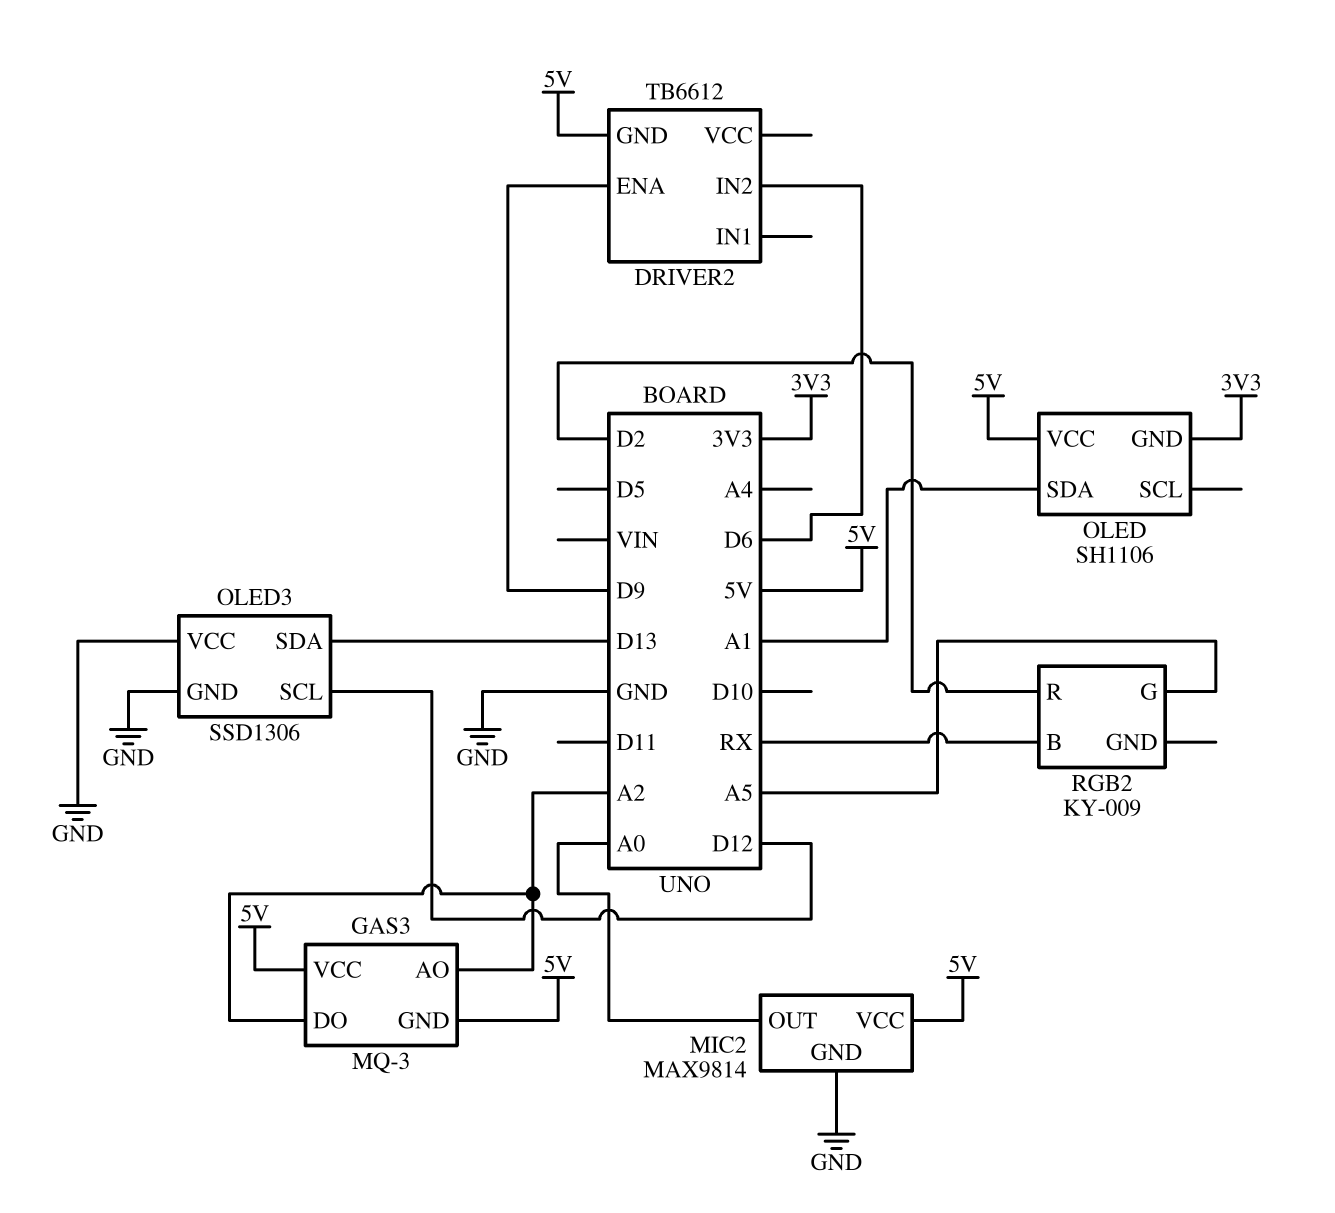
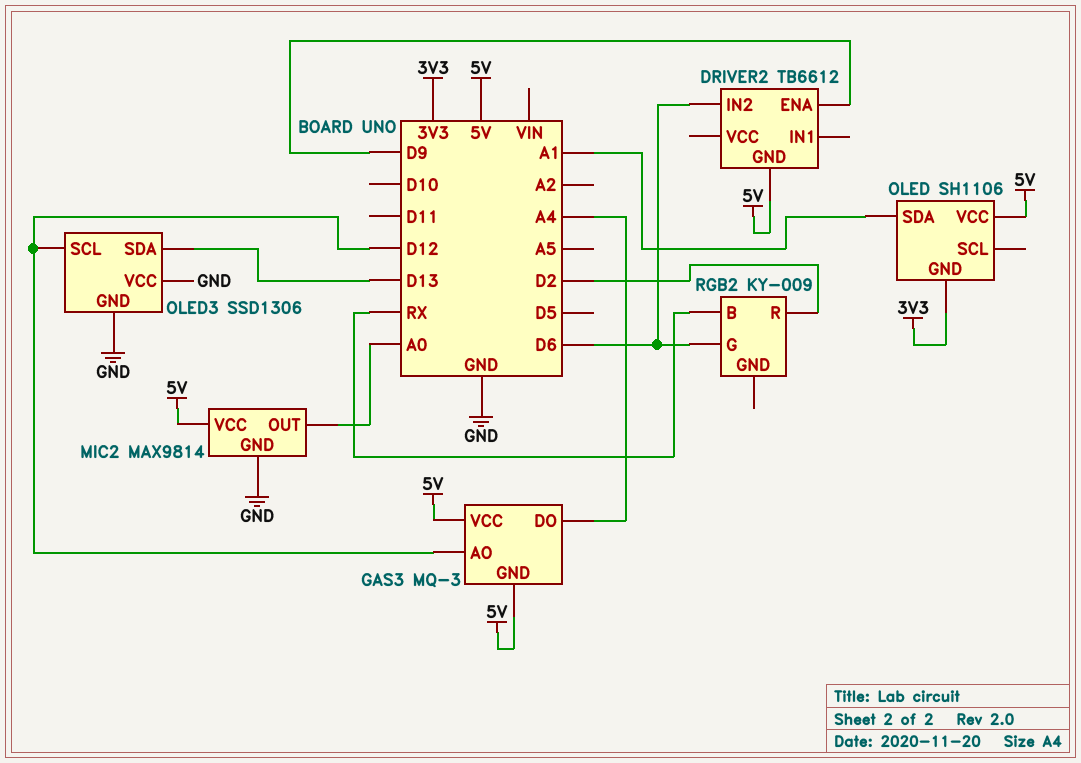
GAS3 pin AO: A2 -> D12
GAS3 pin DO: A2 -> A4
RGB2 pin G: A5 -> D6

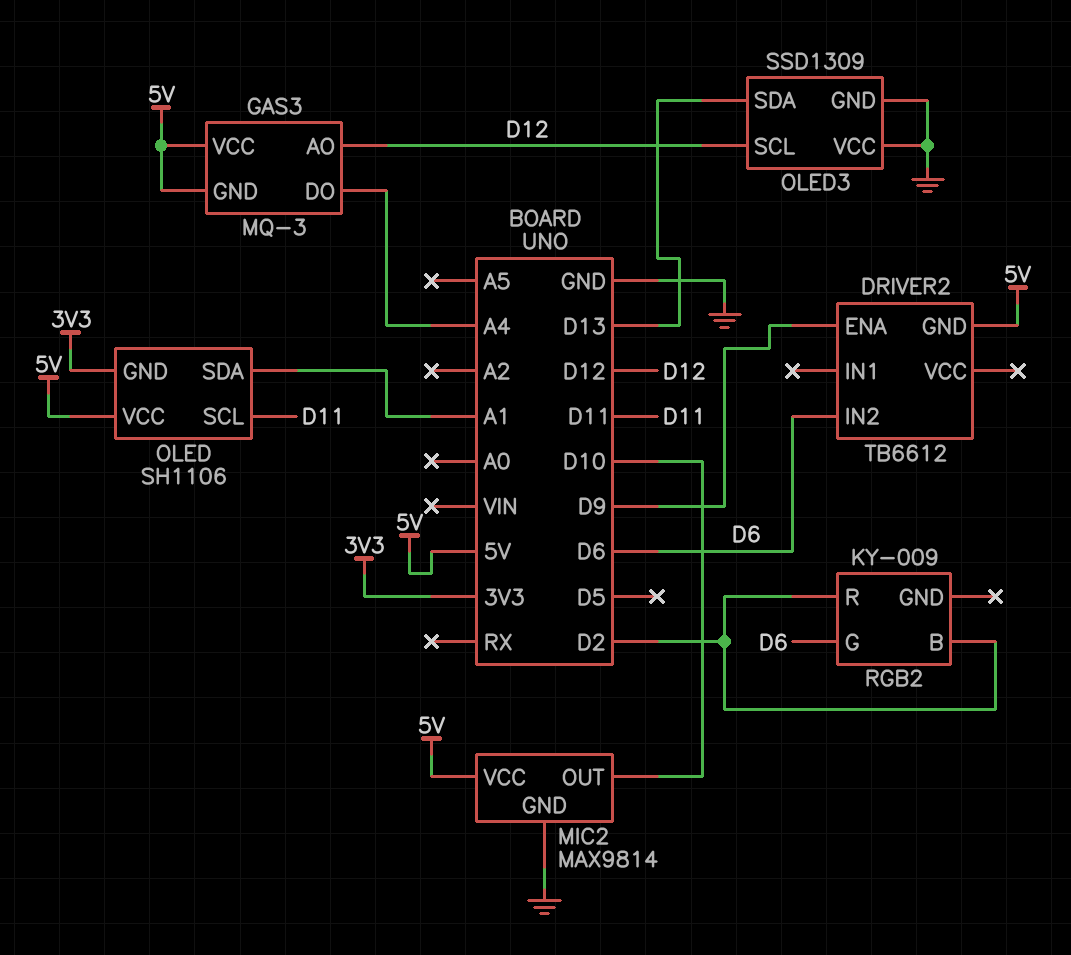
MIC2 pin OUT: A0 -> D10
OLED pin SCL: none -> D11
OLED3: SSD1306 -> SSD1309
RGB2 pin B: RX -> D2

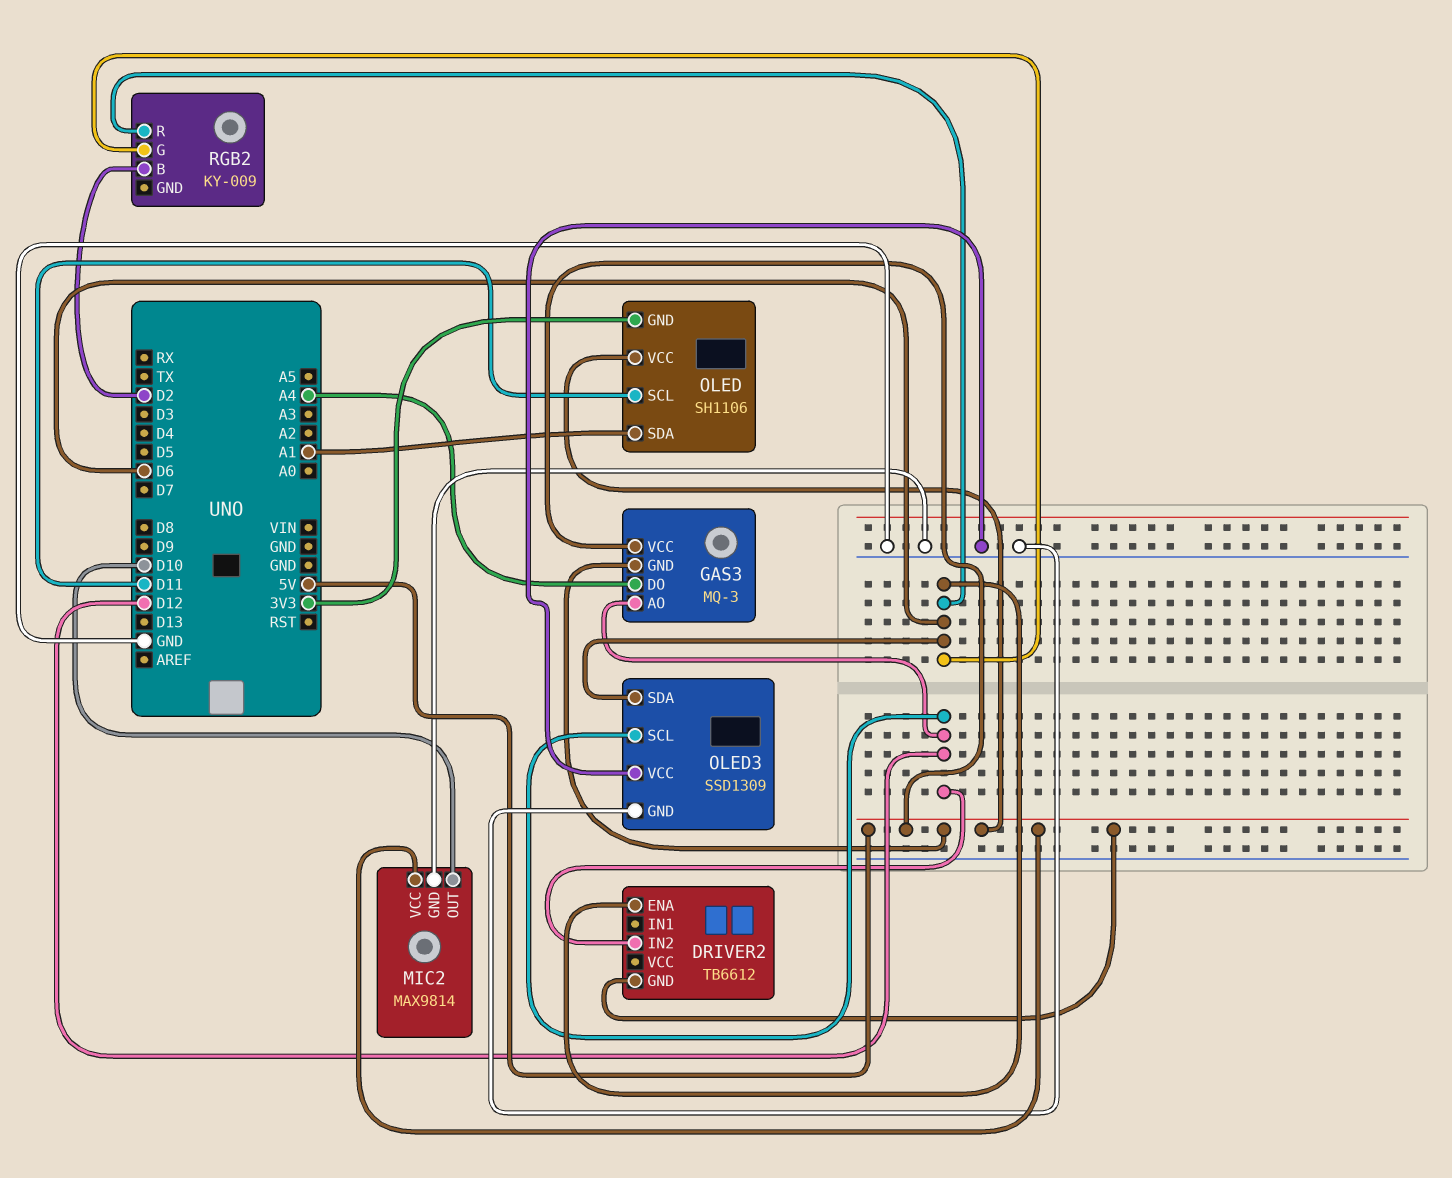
DRIVER2 pin ENA: D9 -> D6
DRIVER2 pin IN2: D6 -> D12
OLED3 pin SDA: D13 -> D6
RGB2 pin R: D2 -> D6

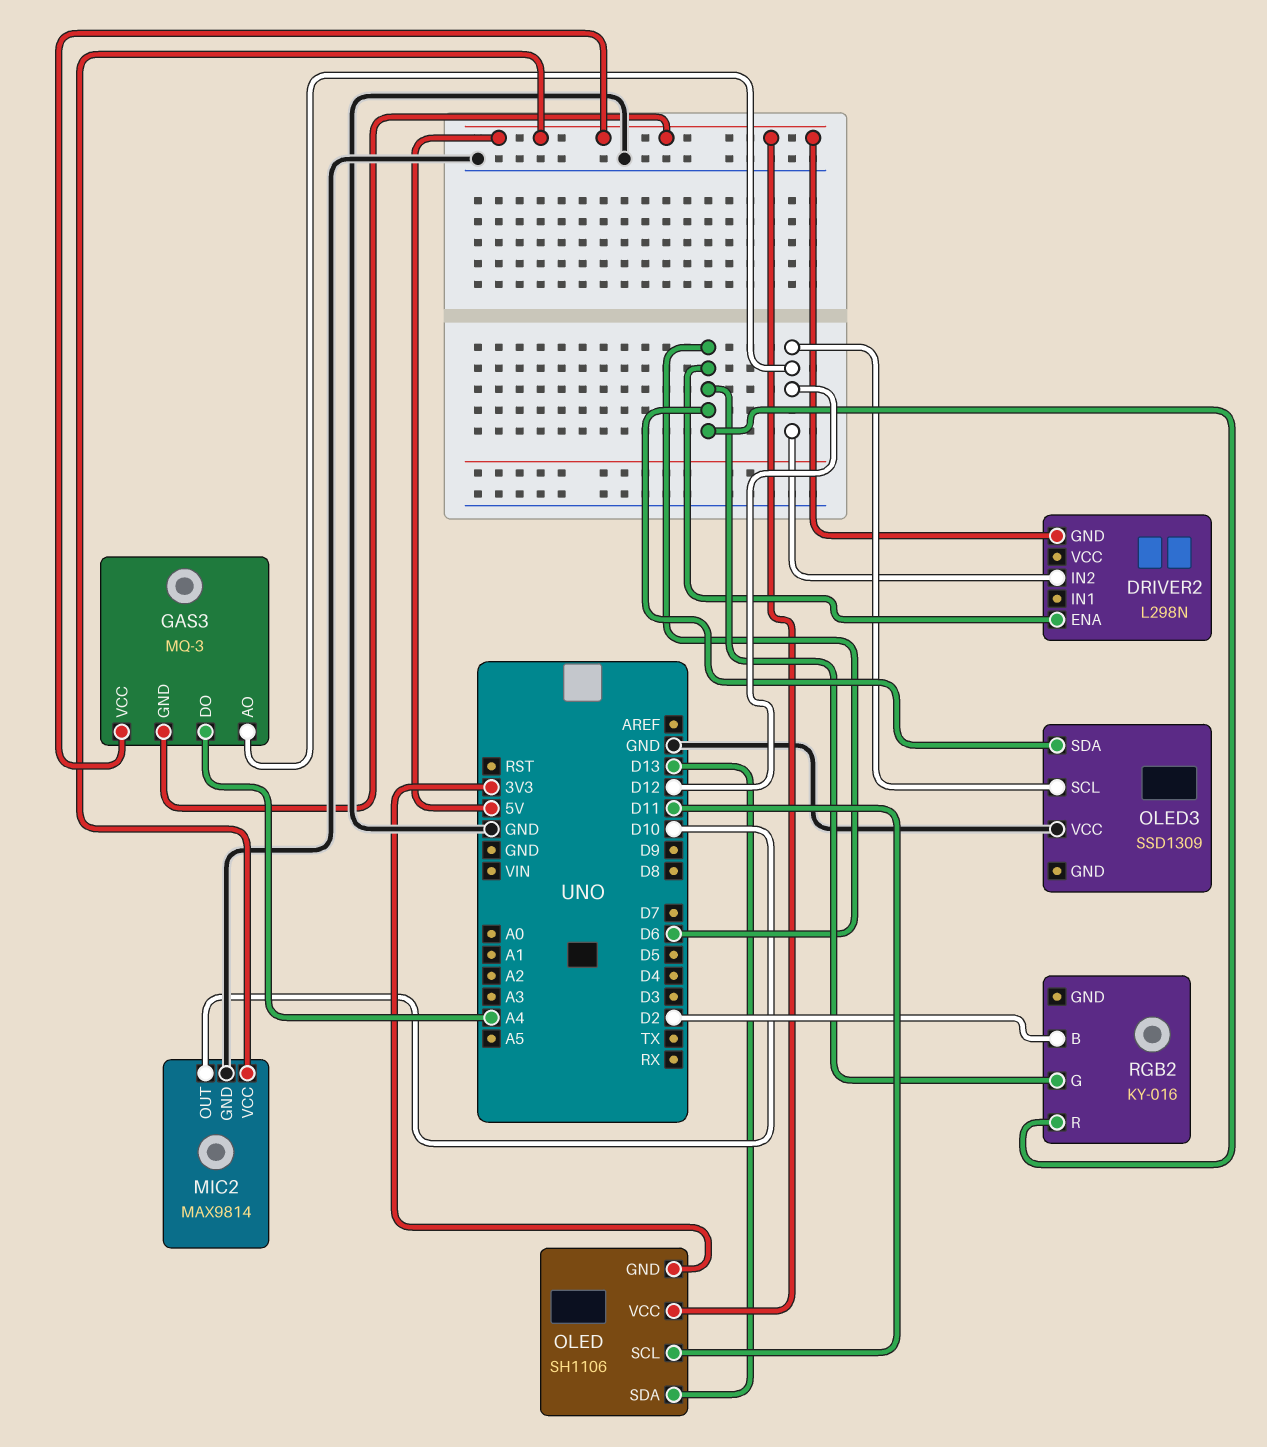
DRIVER2: TB6612 -> L298N
OLED pin SDA: A1 -> D13
OLED3 pin GND: GND -> none
RGB2: KY-009 -> KY-016

